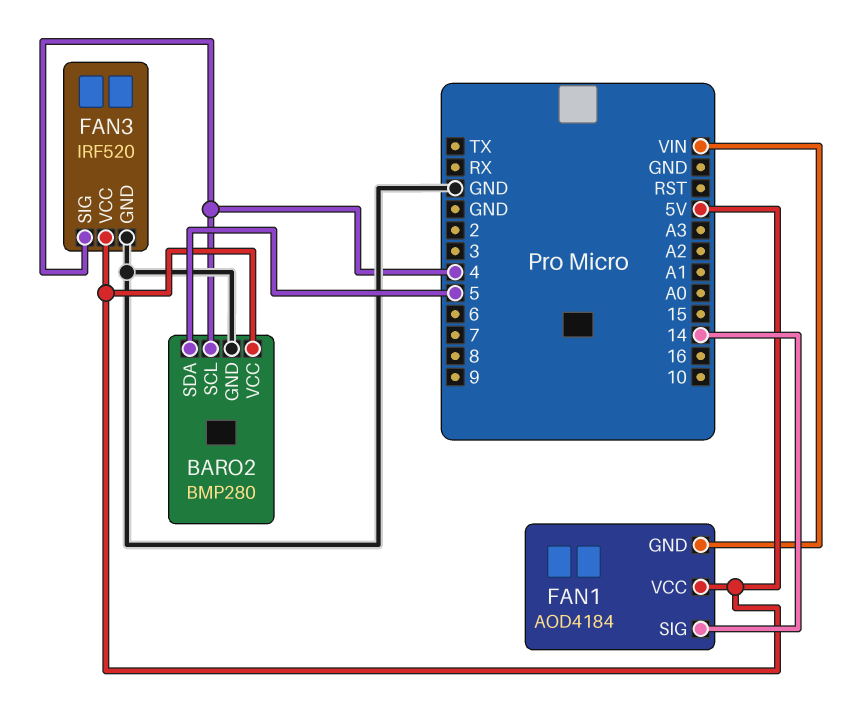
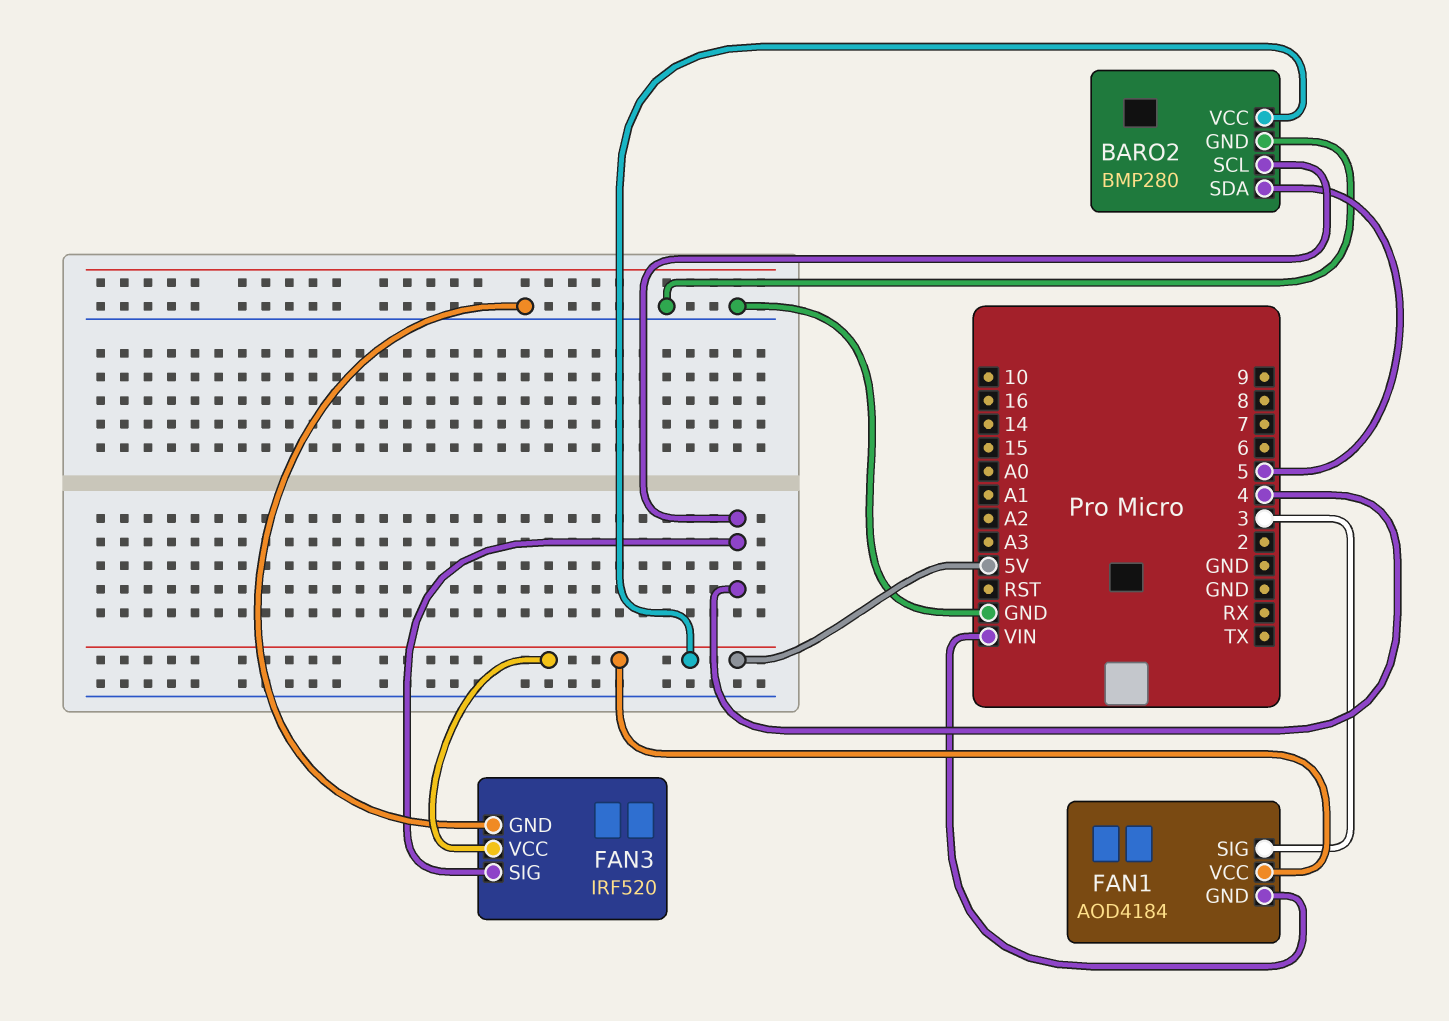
FAN1 pin SIG: 14 -> 3

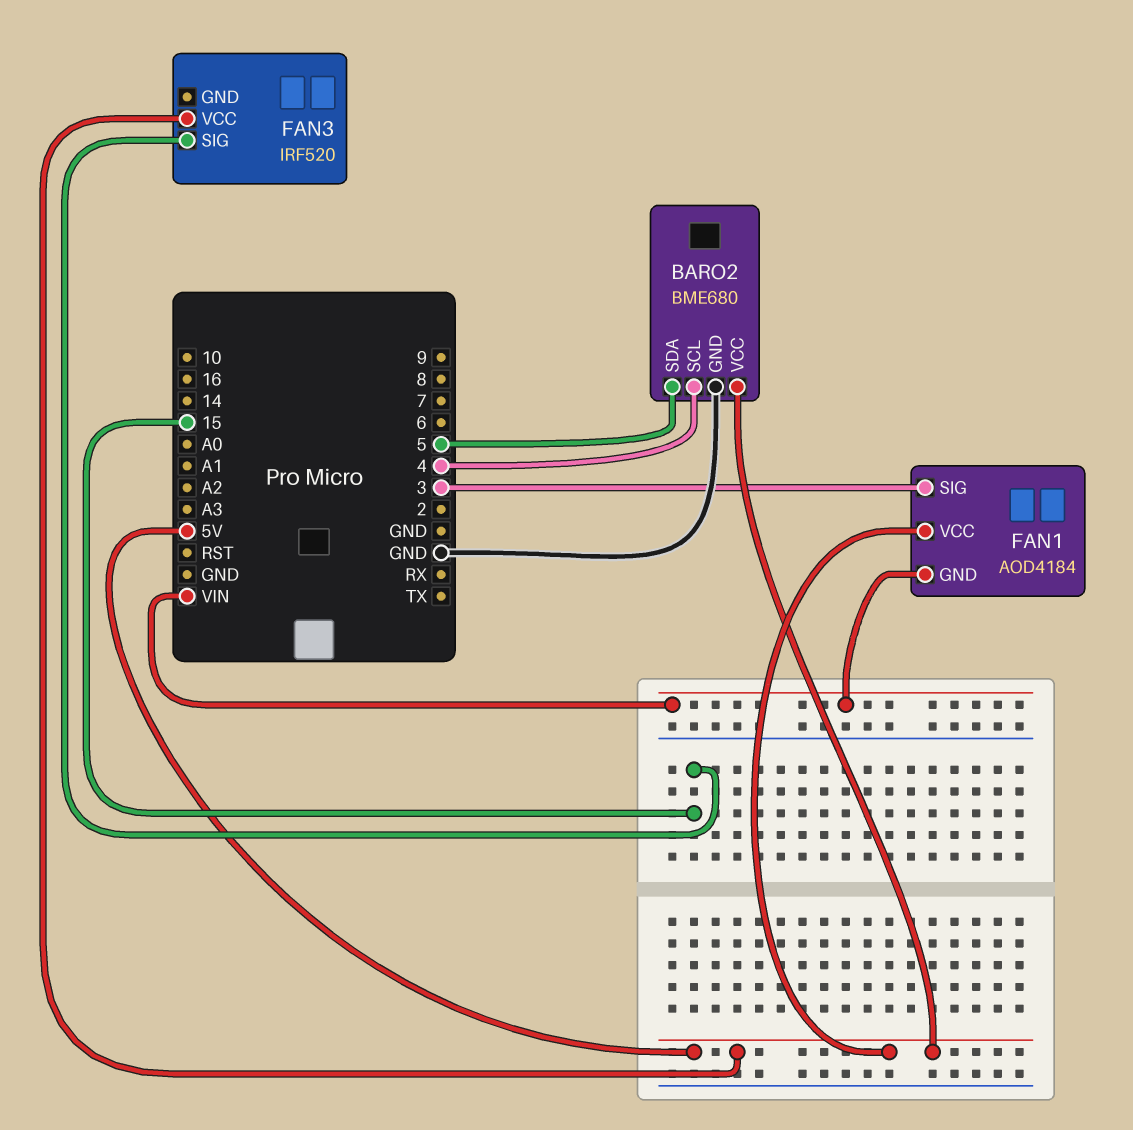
BARO2: BMP280 -> BME680
FAN3 pin GND: GND -> none
FAN3 pin SIG: 4 -> 15

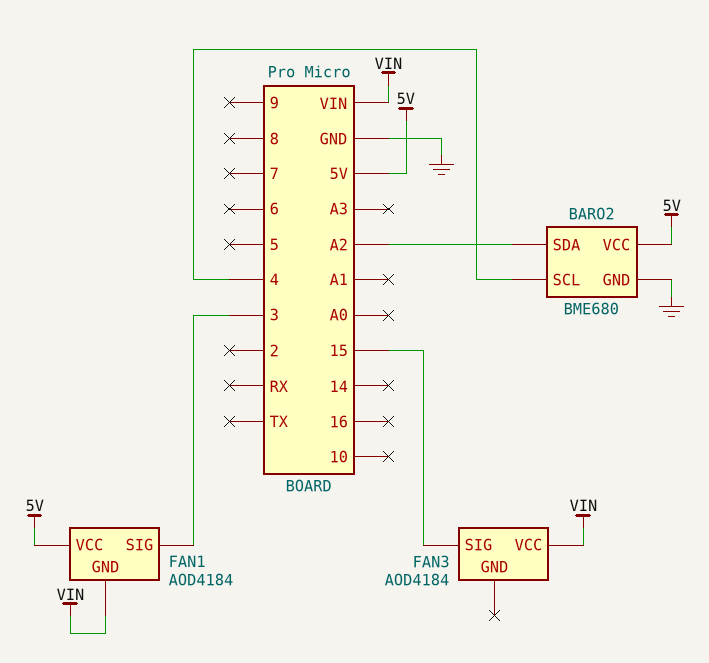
BARO2 pin SDA: 5 -> A2
FAN3: IRF520 -> AOD4184
FAN3 pin VCC: 5V -> VIN

